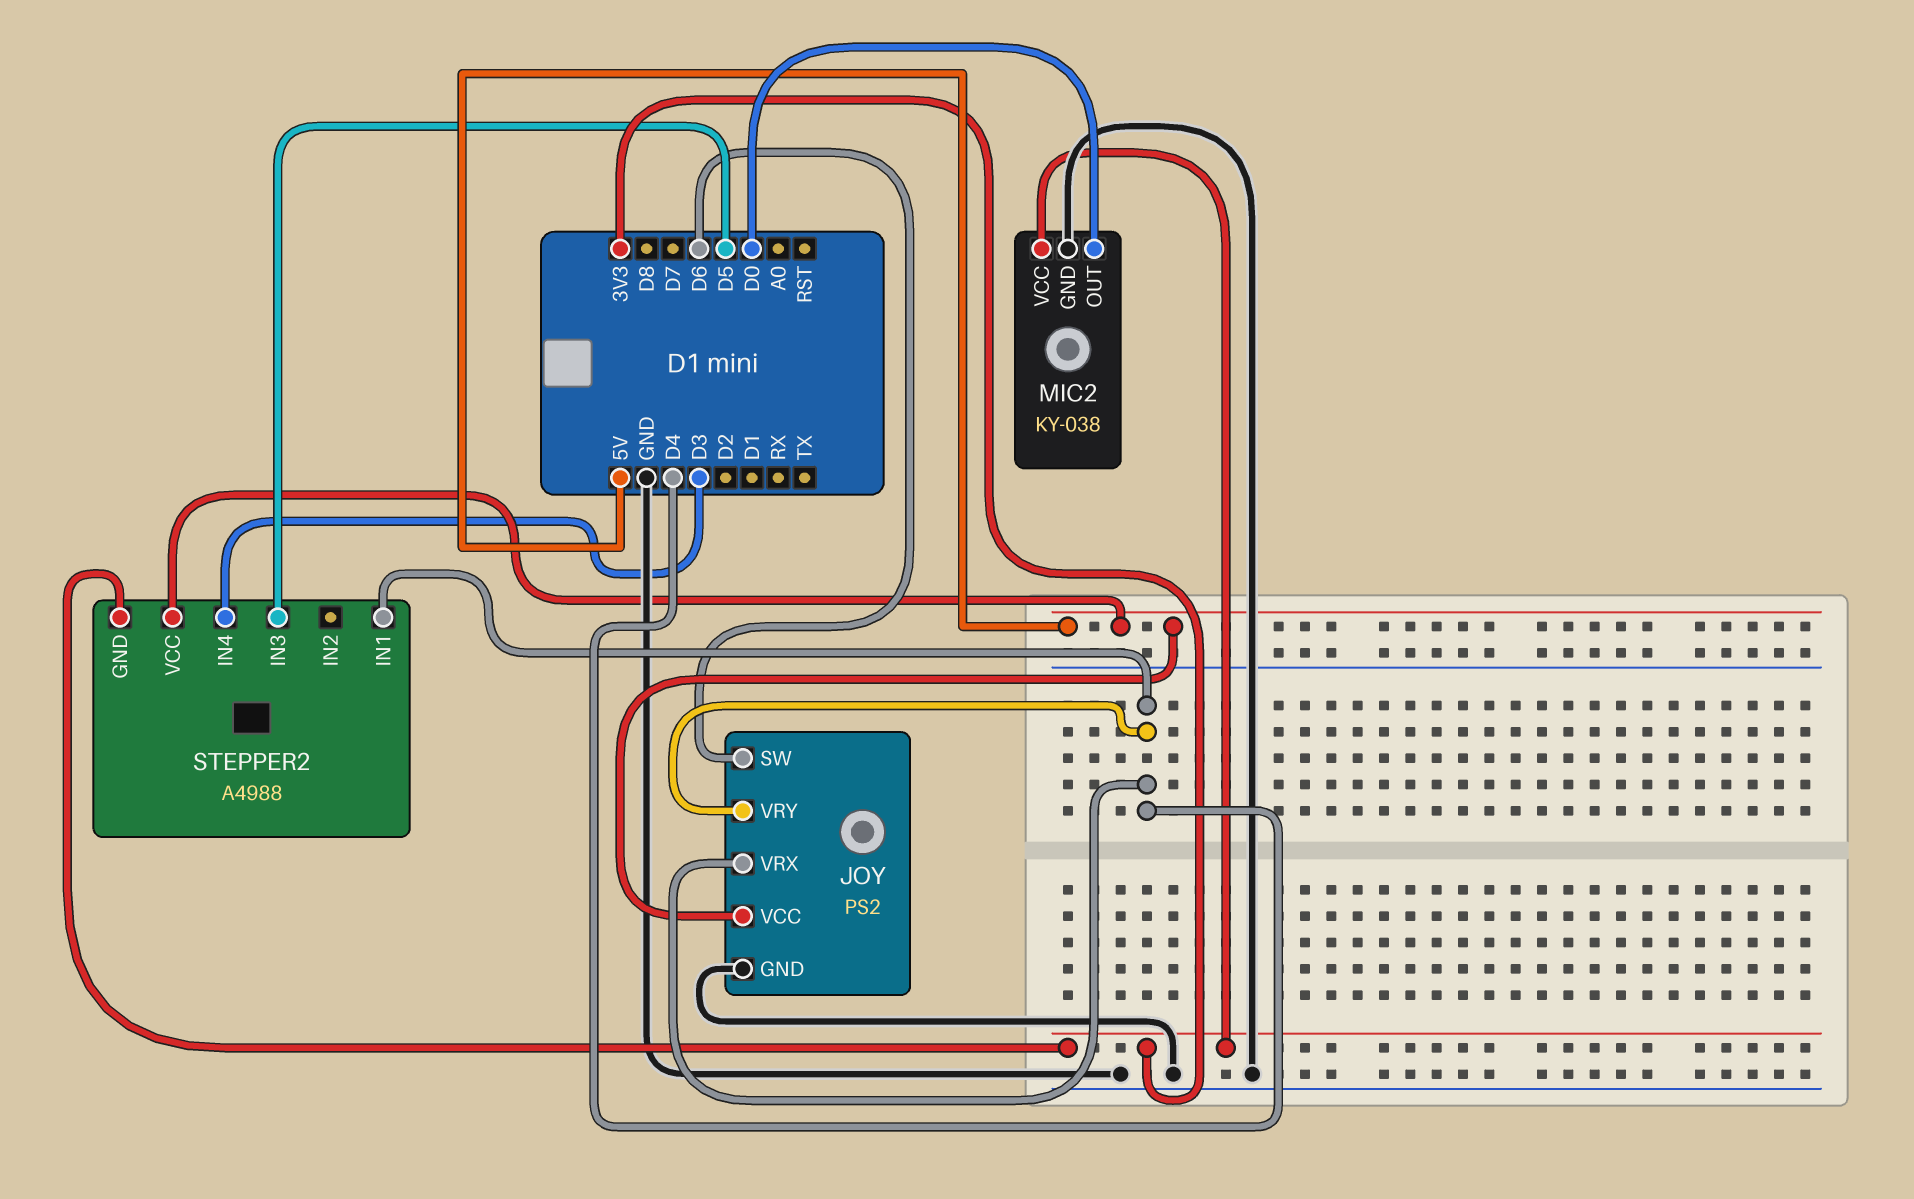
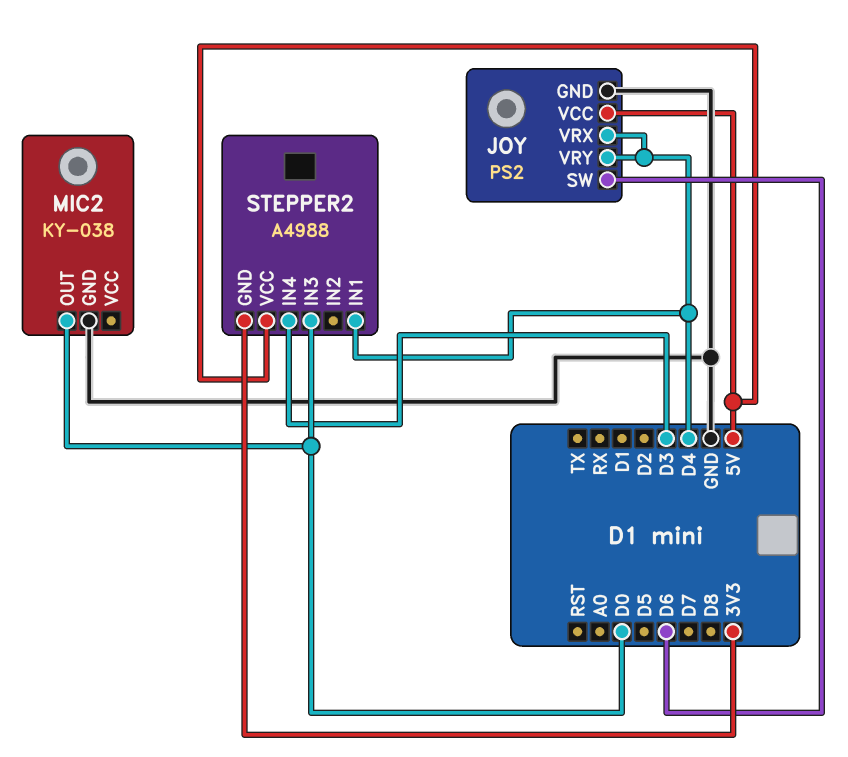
MIC2 pin VCC: 3V3 -> none
STEPPER2 pin IN3: D5 -> D0

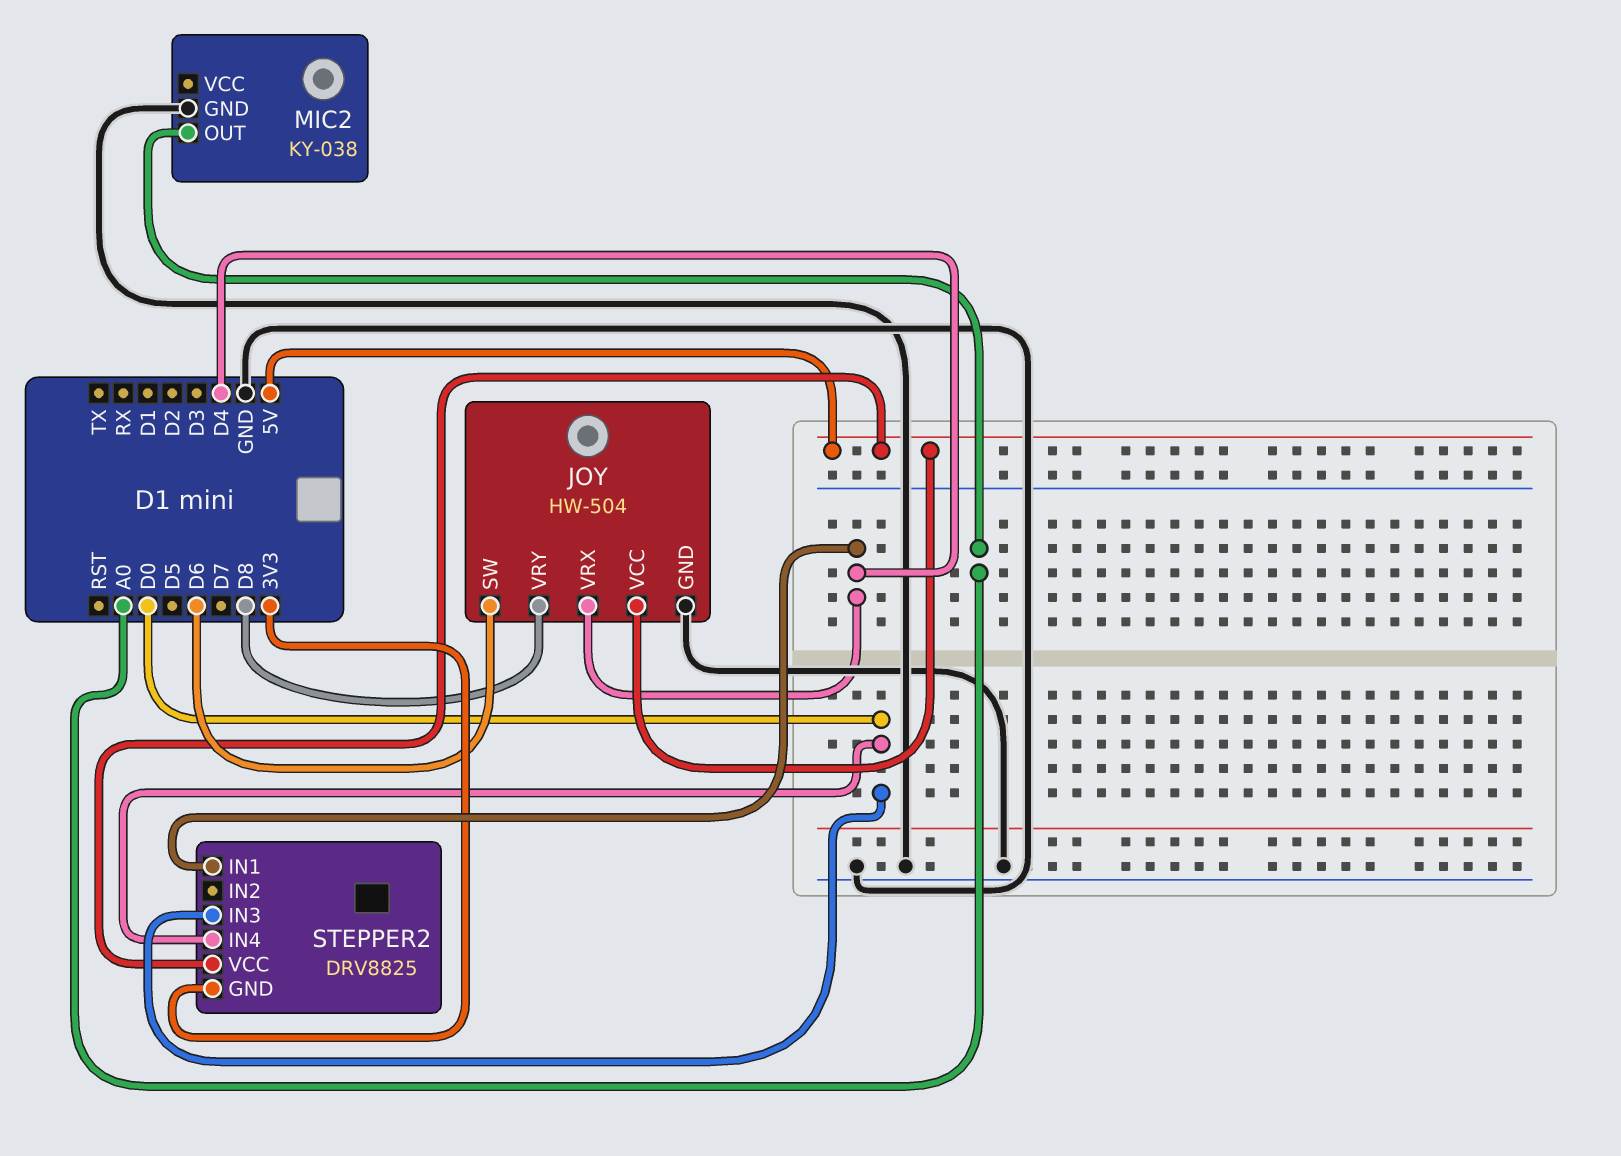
JOY: PS2 -> HW-504
JOY pin VRY: D4 -> D8
MIC2 pin OUT: D0 -> A0
STEPPER2: A4988 -> DRV8825
STEPPER2 pin IN4: D3 -> D0

